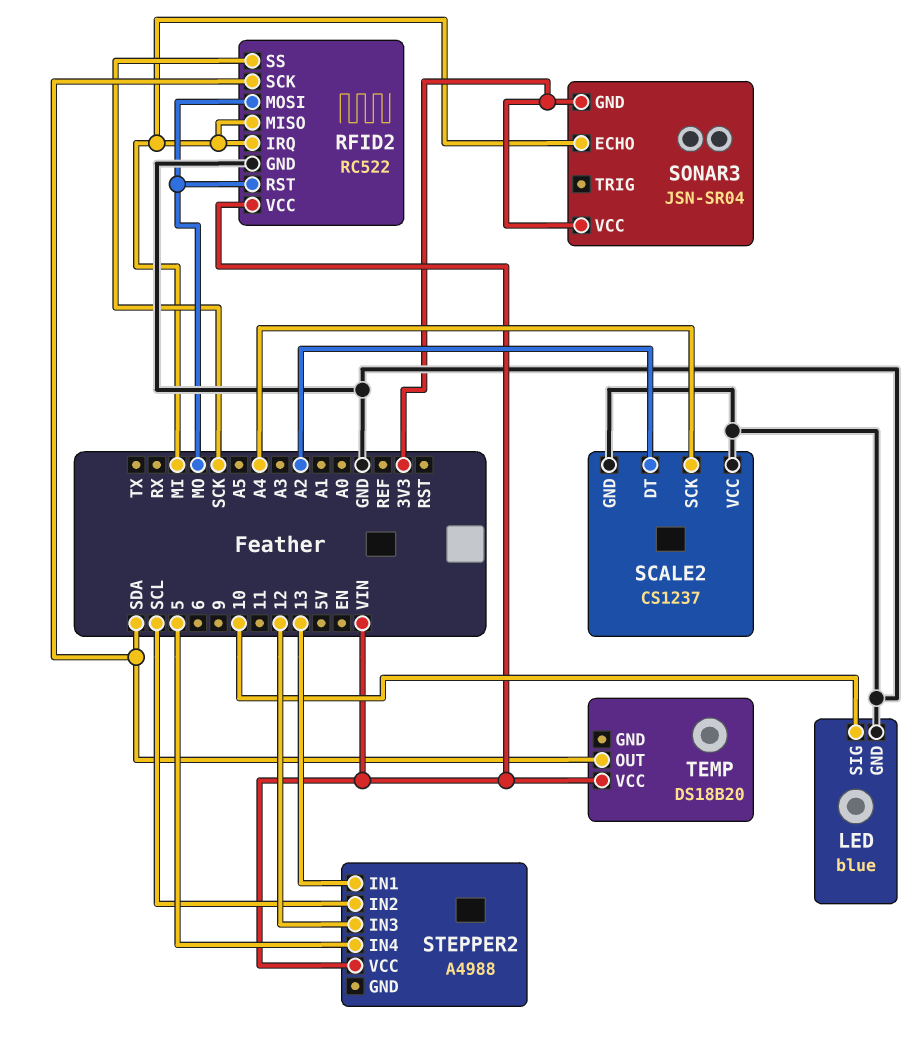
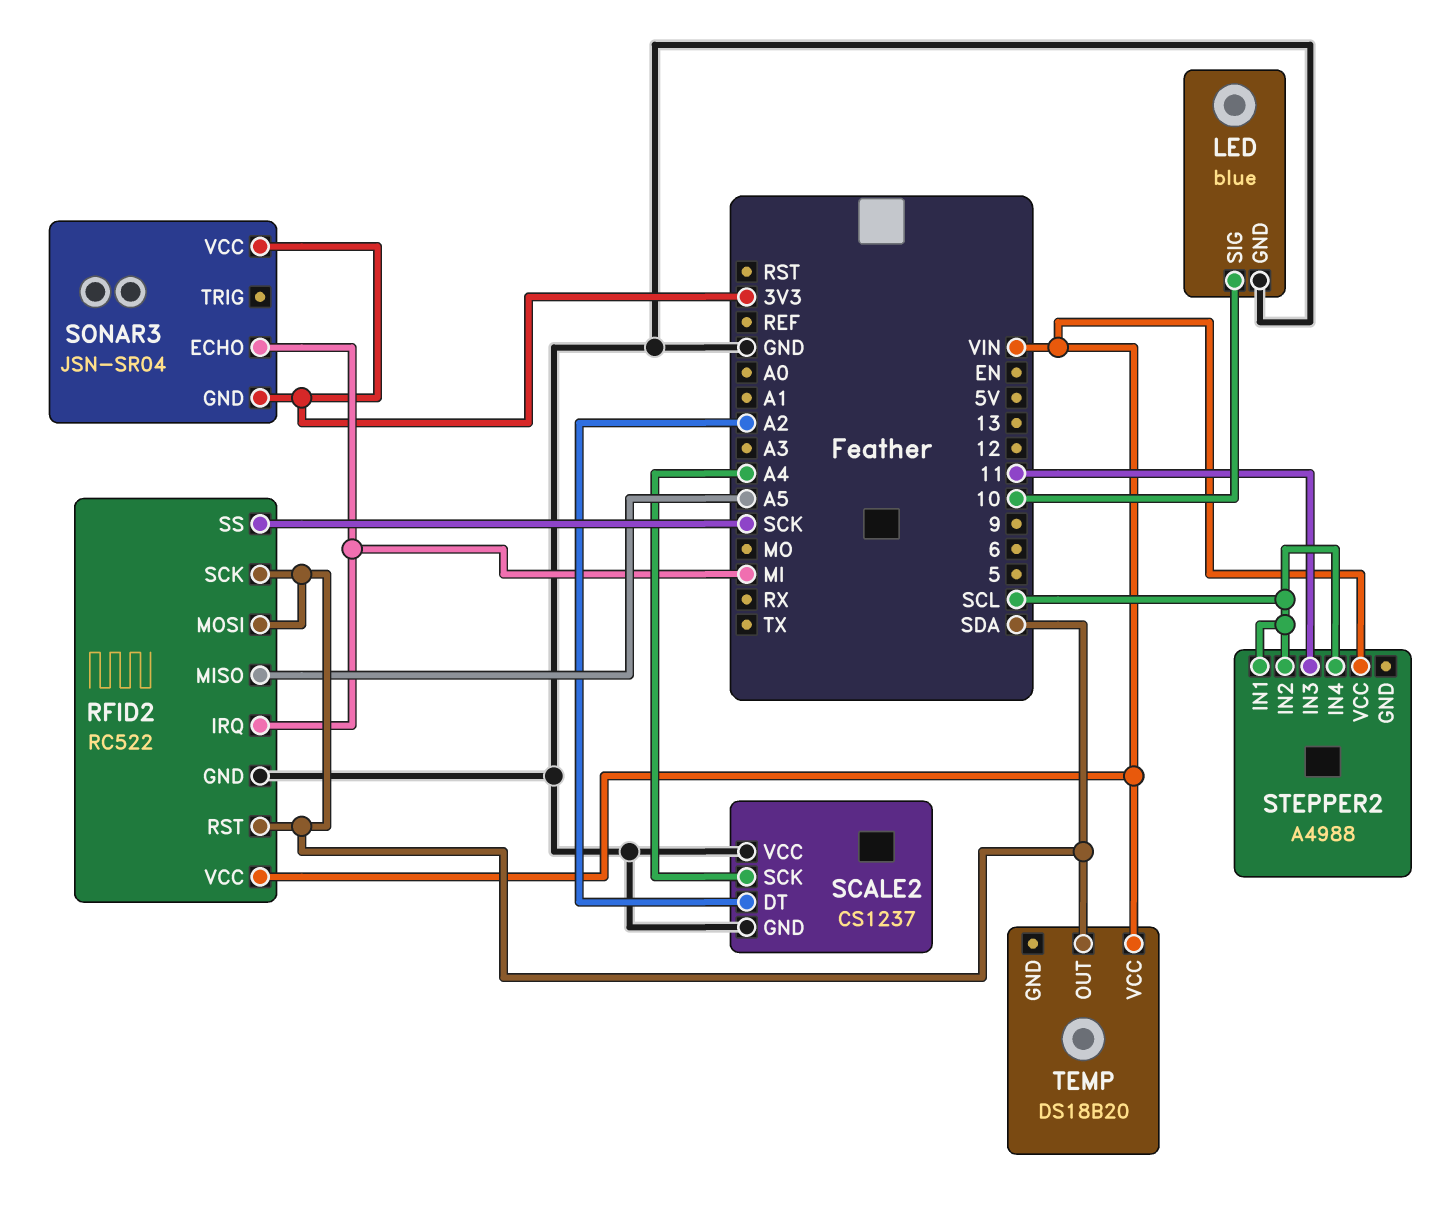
RFID2 pin MISO: MI -> A5
RFID2 pin MOSI: MO -> SDA
RFID2 pin RST: MO -> SDA
STEPPER2 pin IN1: 13 -> SCL
STEPPER2 pin IN3: 12 -> 11
STEPPER2 pin IN4: 5 -> SCL

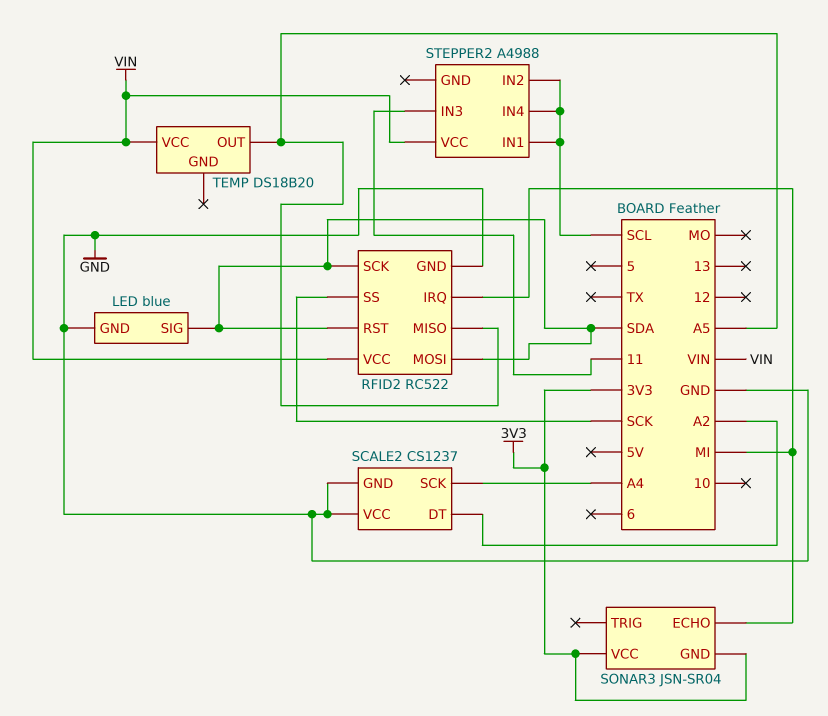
LED pin SIG: 10 -> SDA
TEMP pin OUT: SDA -> A5

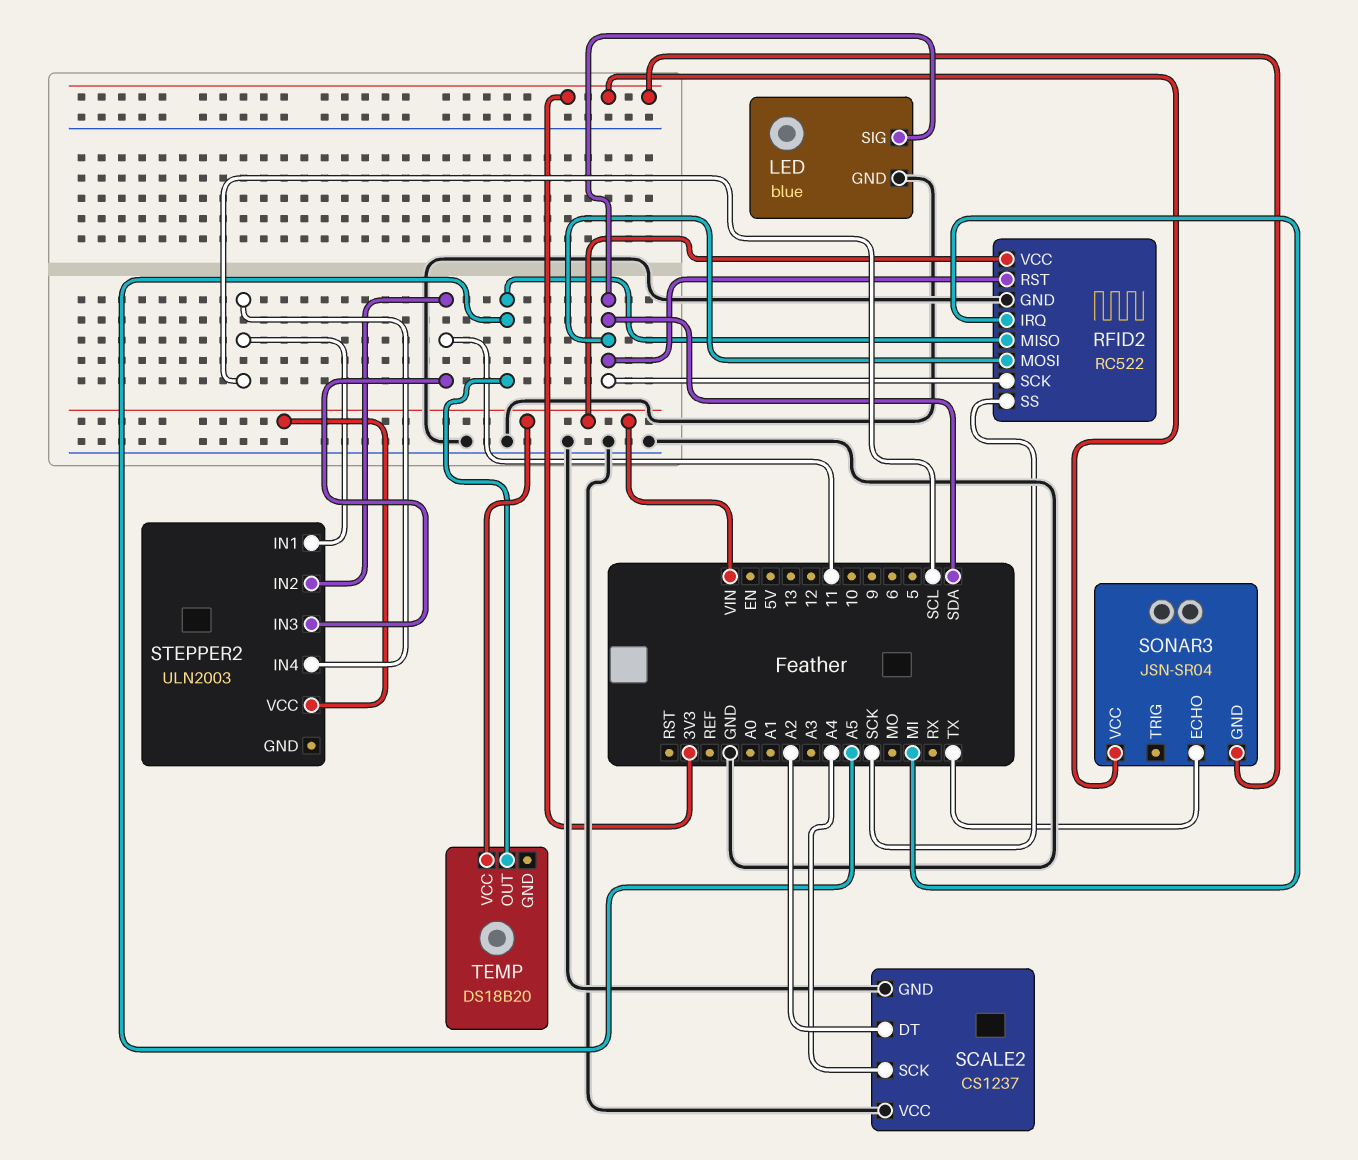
SONAR3 pin ECHO: MI -> TX
STEPPER2: A4988 -> ULN2003
STEPPER2 pin IN2: SCL -> 11

